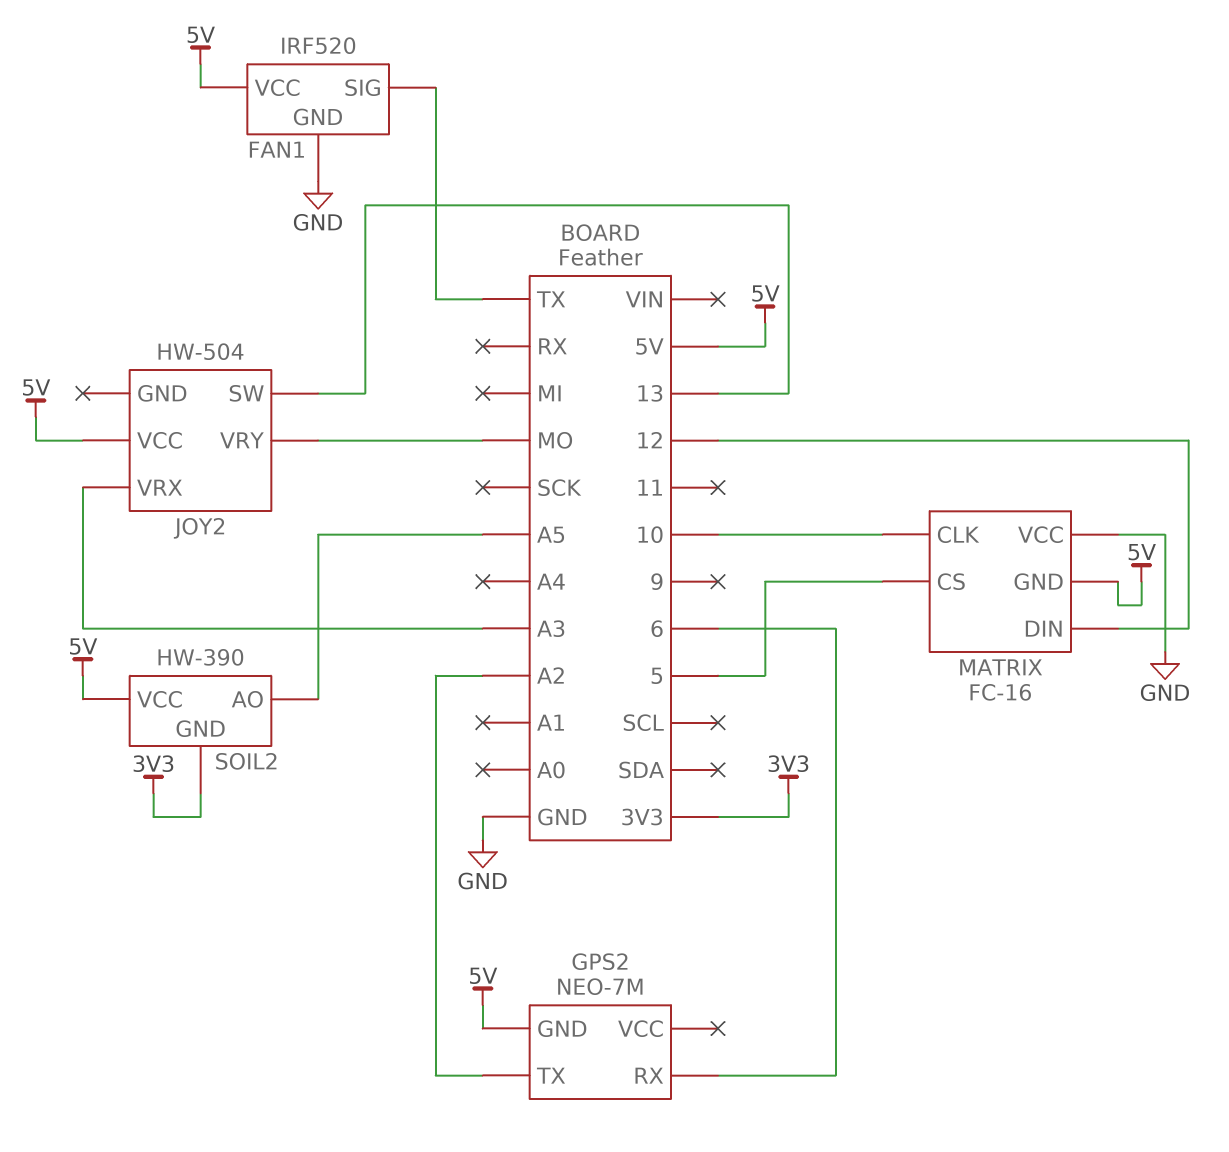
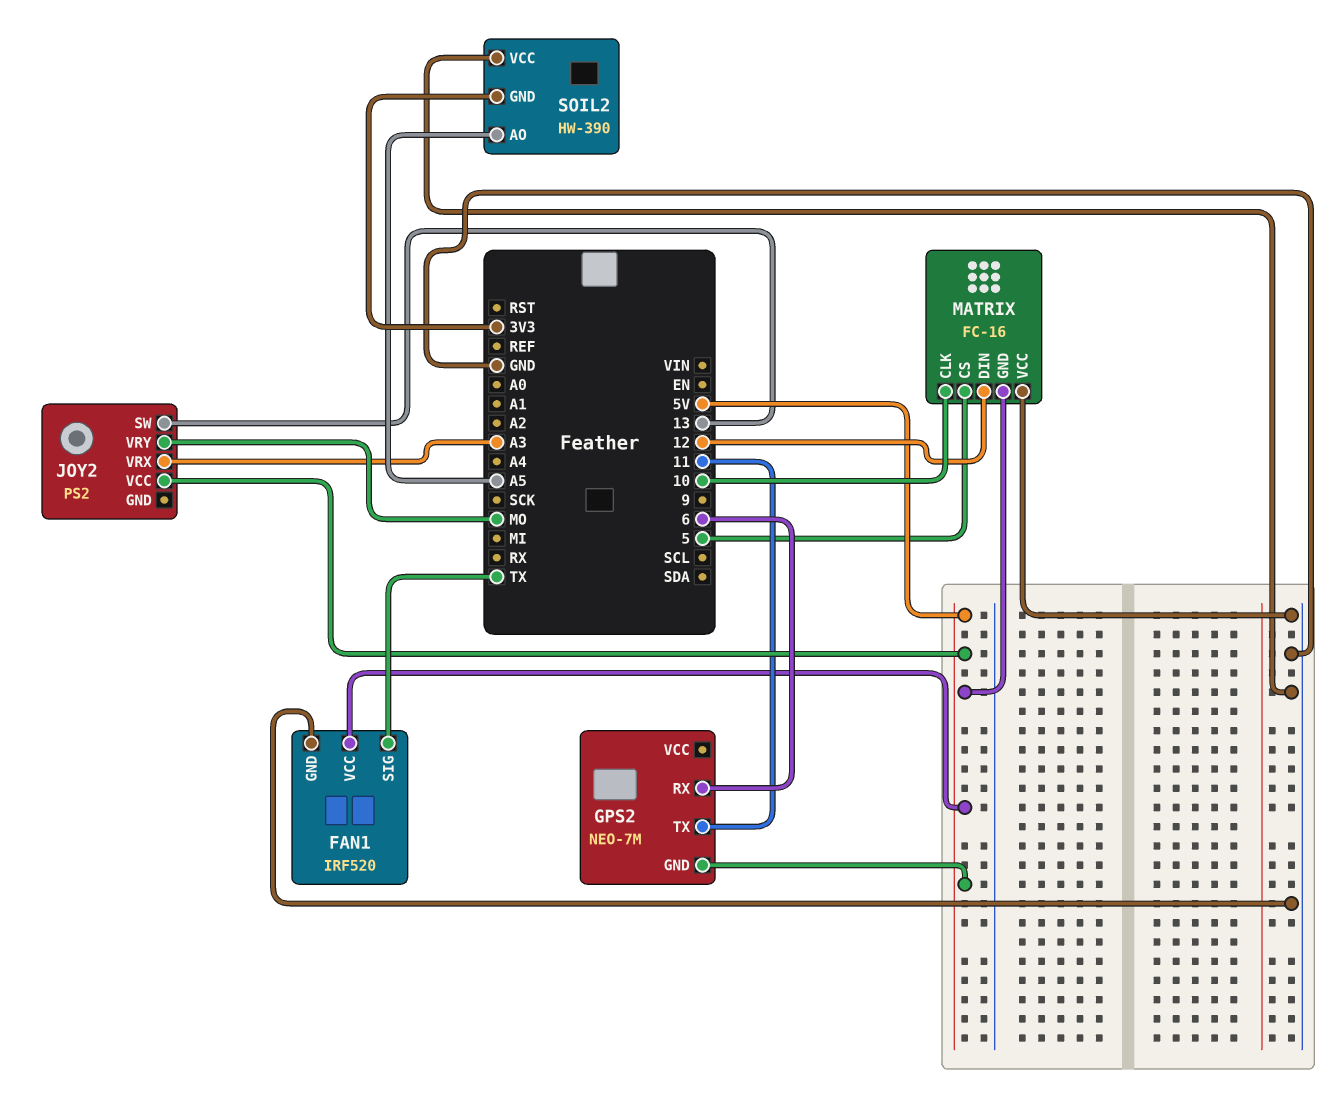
GPS2 pin TX: A2 -> 11
JOY2: HW-504 -> PS2
SOIL2 pin VCC: 5V -> GND

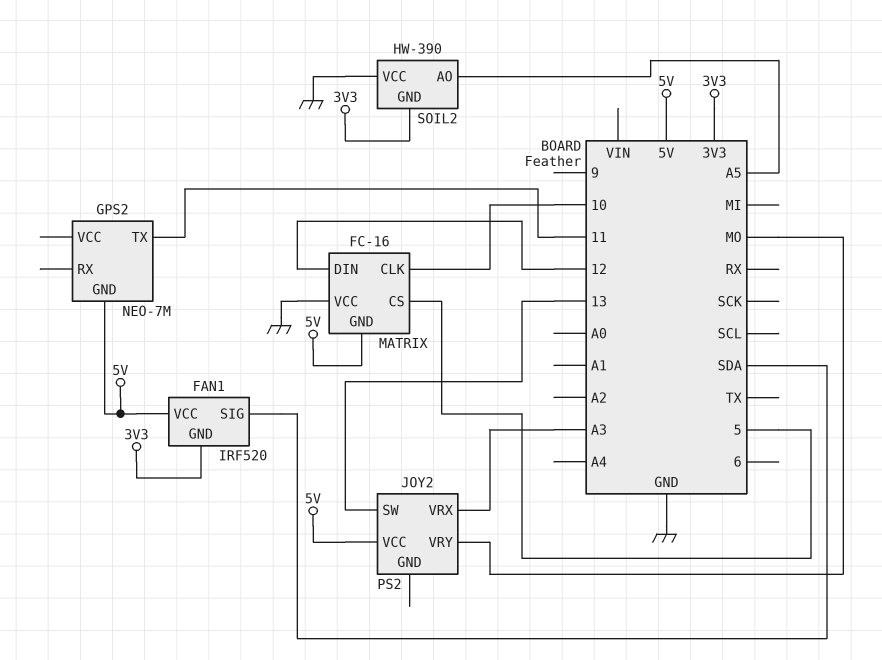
FAN1 pin GND: GND -> 3V3
FAN1 pin SIG: TX -> SDA
GPS2 pin RX: 6 -> none

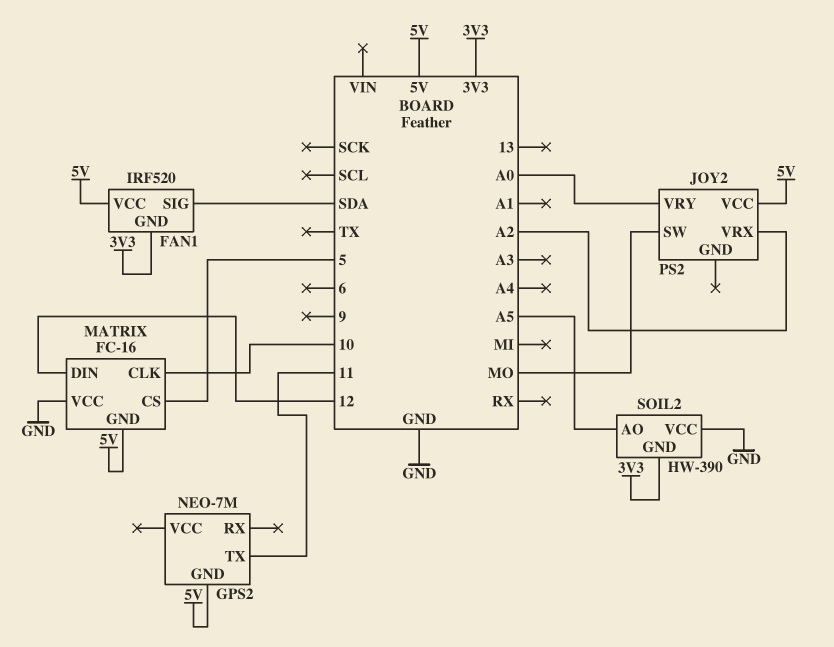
JOY2 pin SW: 13 -> MO
JOY2 pin VRX: A3 -> A2
JOY2 pin VRY: MO -> A0

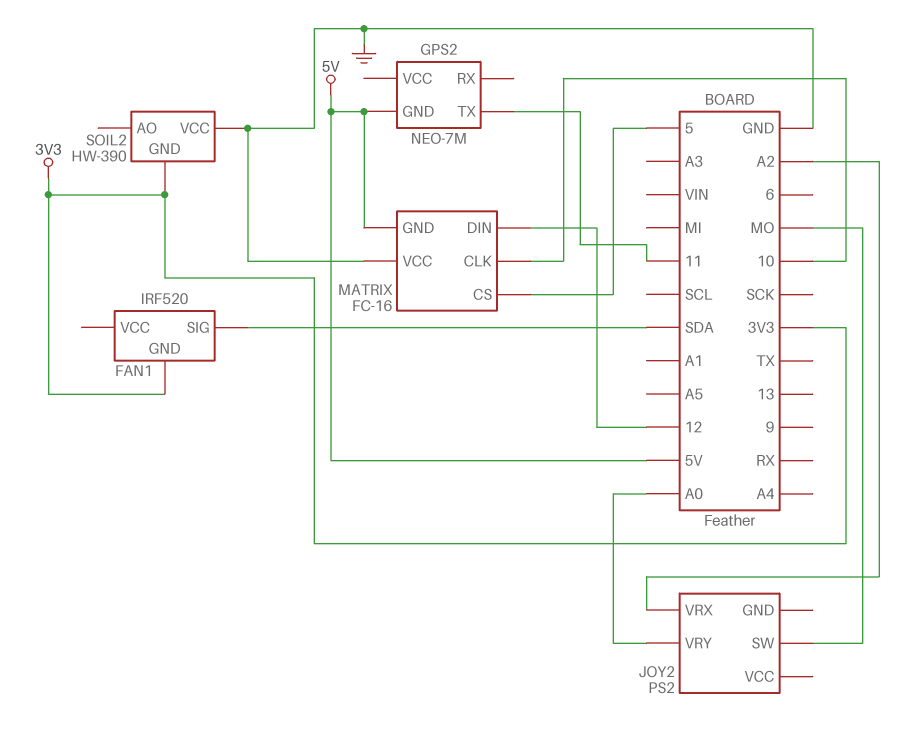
FAN1 pin VCC: 5V -> none
JOY2 pin VCC: 5V -> none
SOIL2 pin AO: A5 -> none

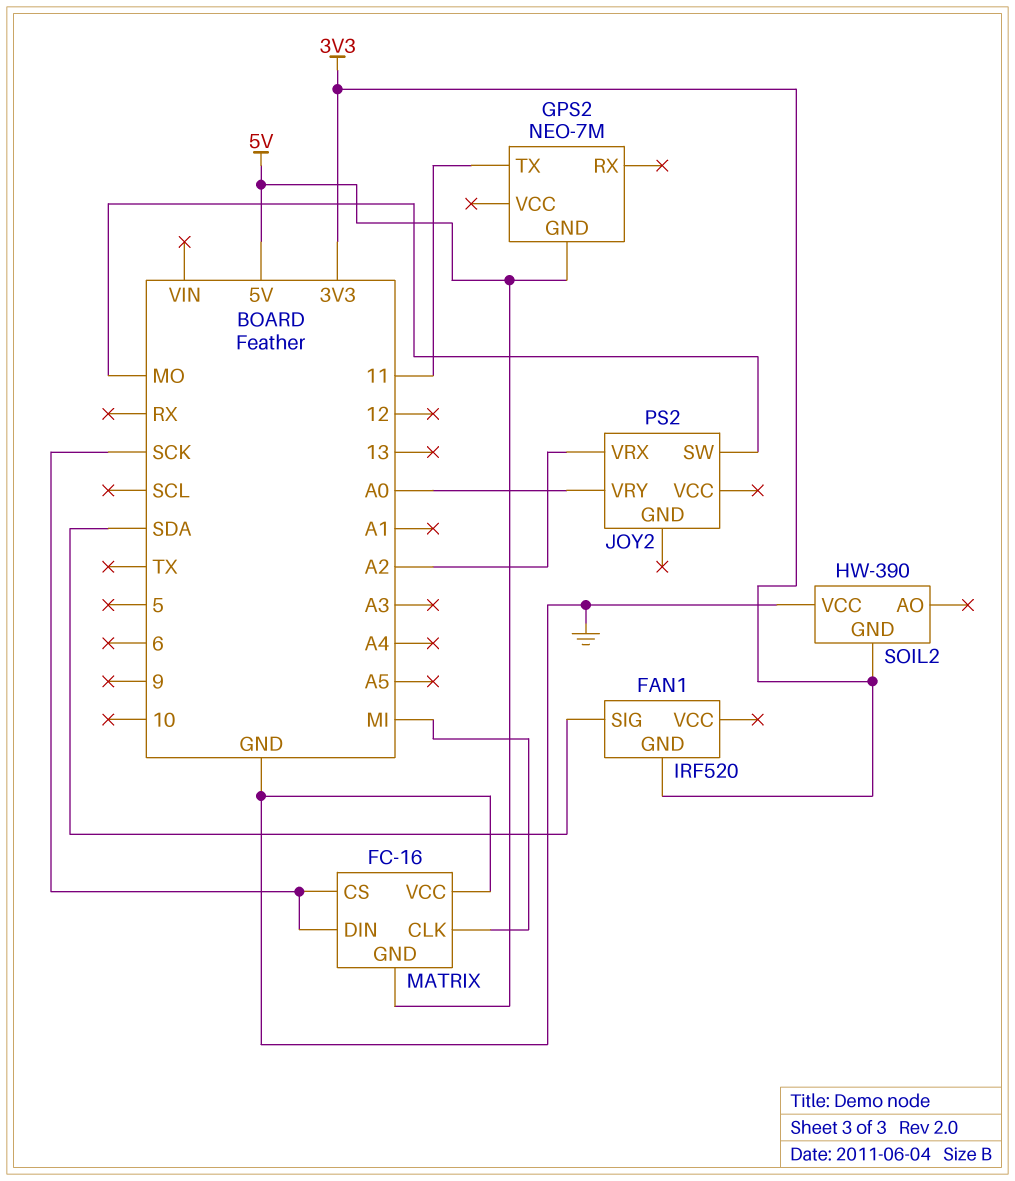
MATRIX pin CLK: 10 -> MI
MATRIX pin CS: 5 -> SCK
MATRIX pin DIN: 12 -> SCK

